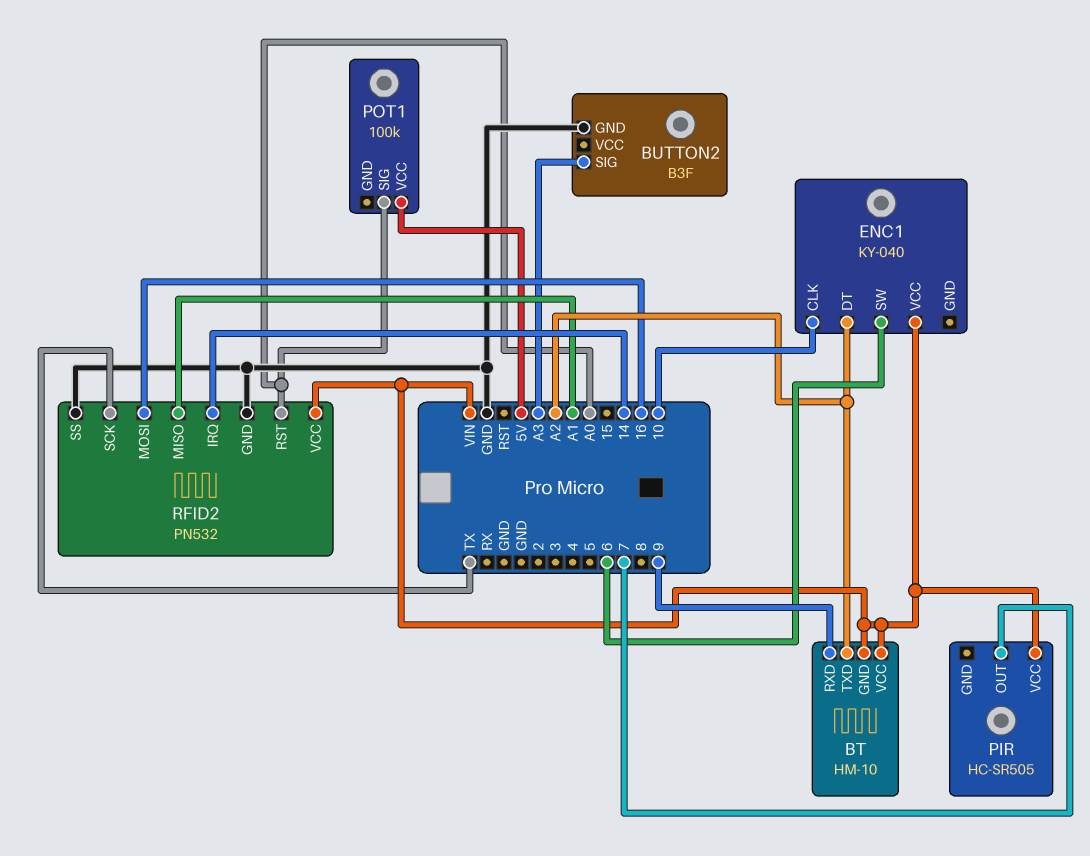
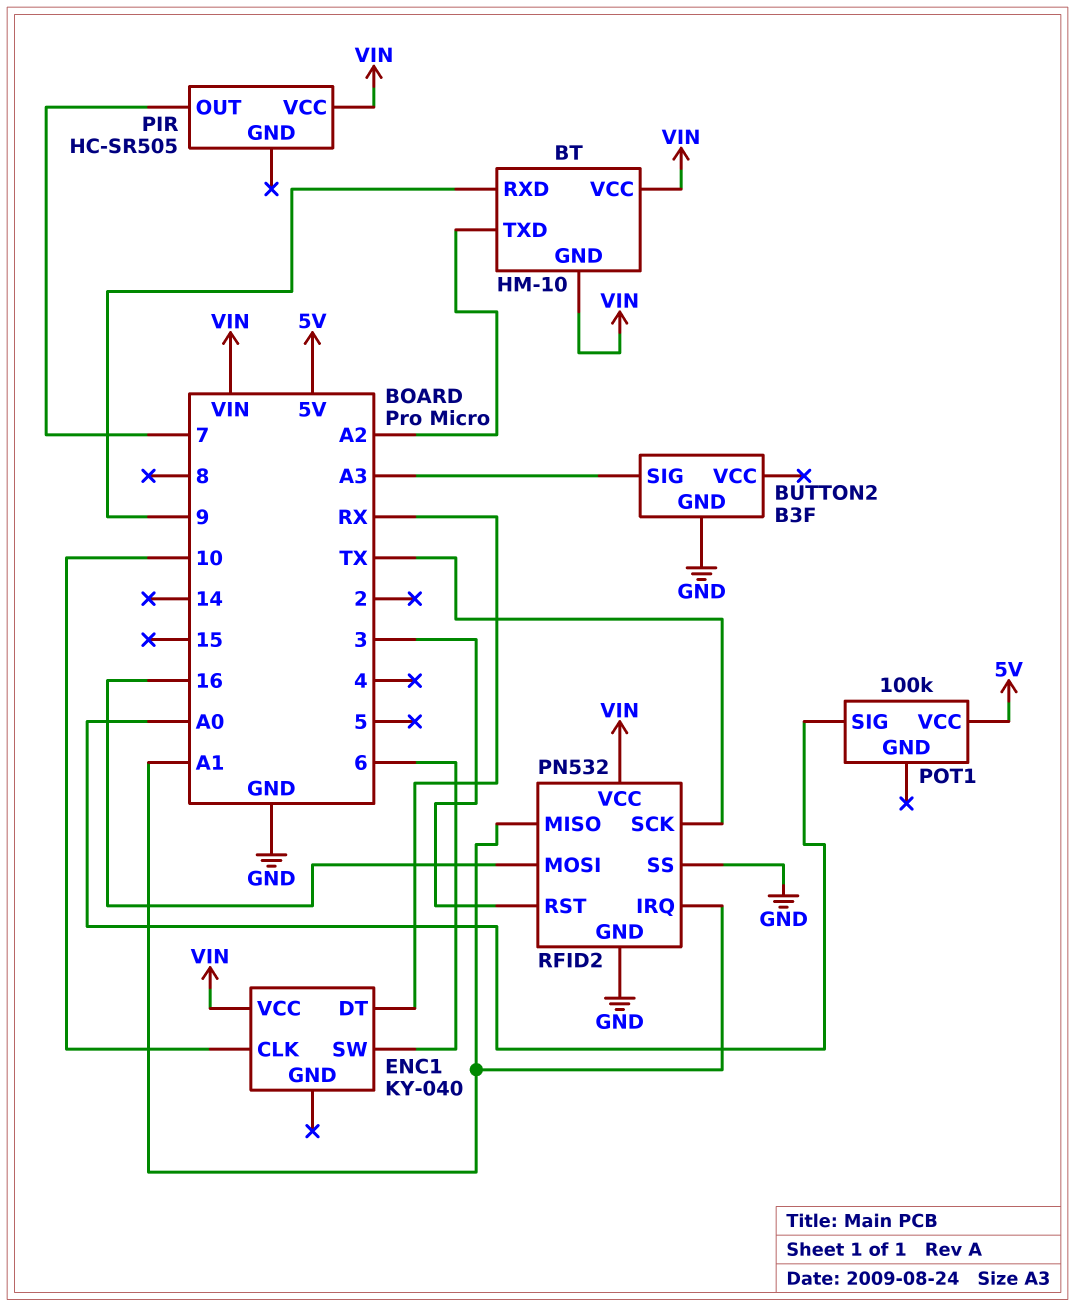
ENC1 pin DT: A2 -> RX
RFID2 pin IRQ: 14 -> A1
RFID2 pin RST: A0 -> 3

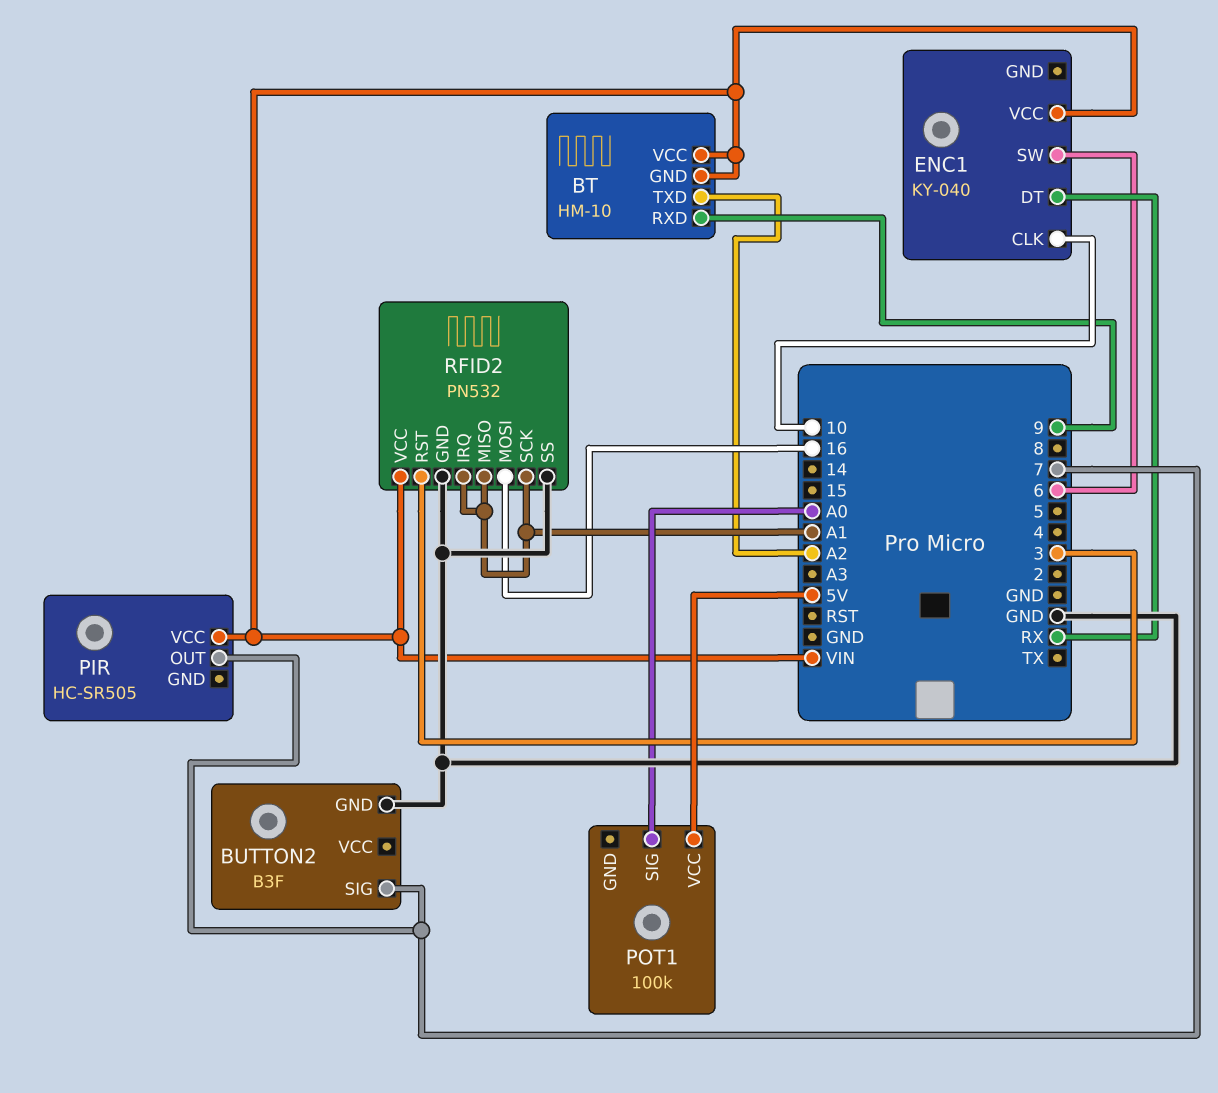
BUTTON2 pin SIG: A3 -> 7
RFID2 pin SCK: TX -> A1

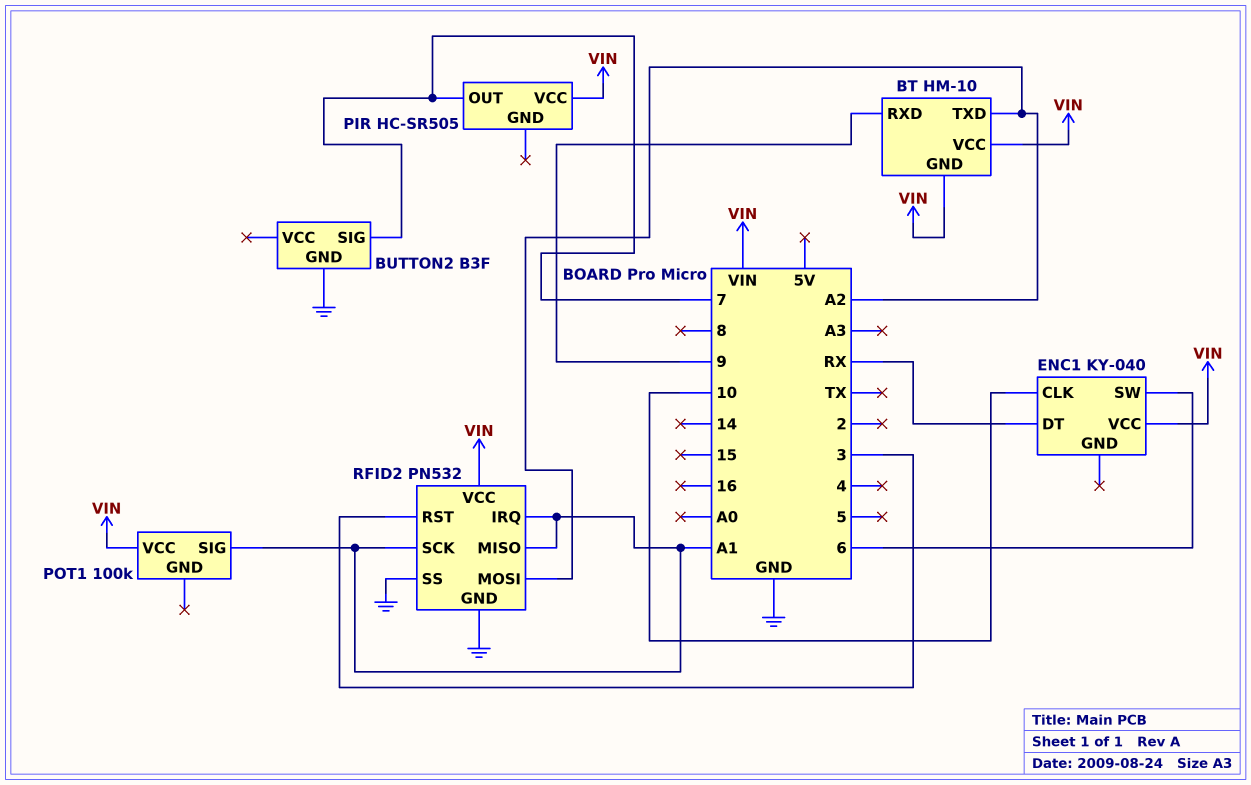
POT1 pin SIG: A0 -> A1
POT1 pin VCC: 5V -> VIN
RFID2 pin MOSI: 16 -> A2

